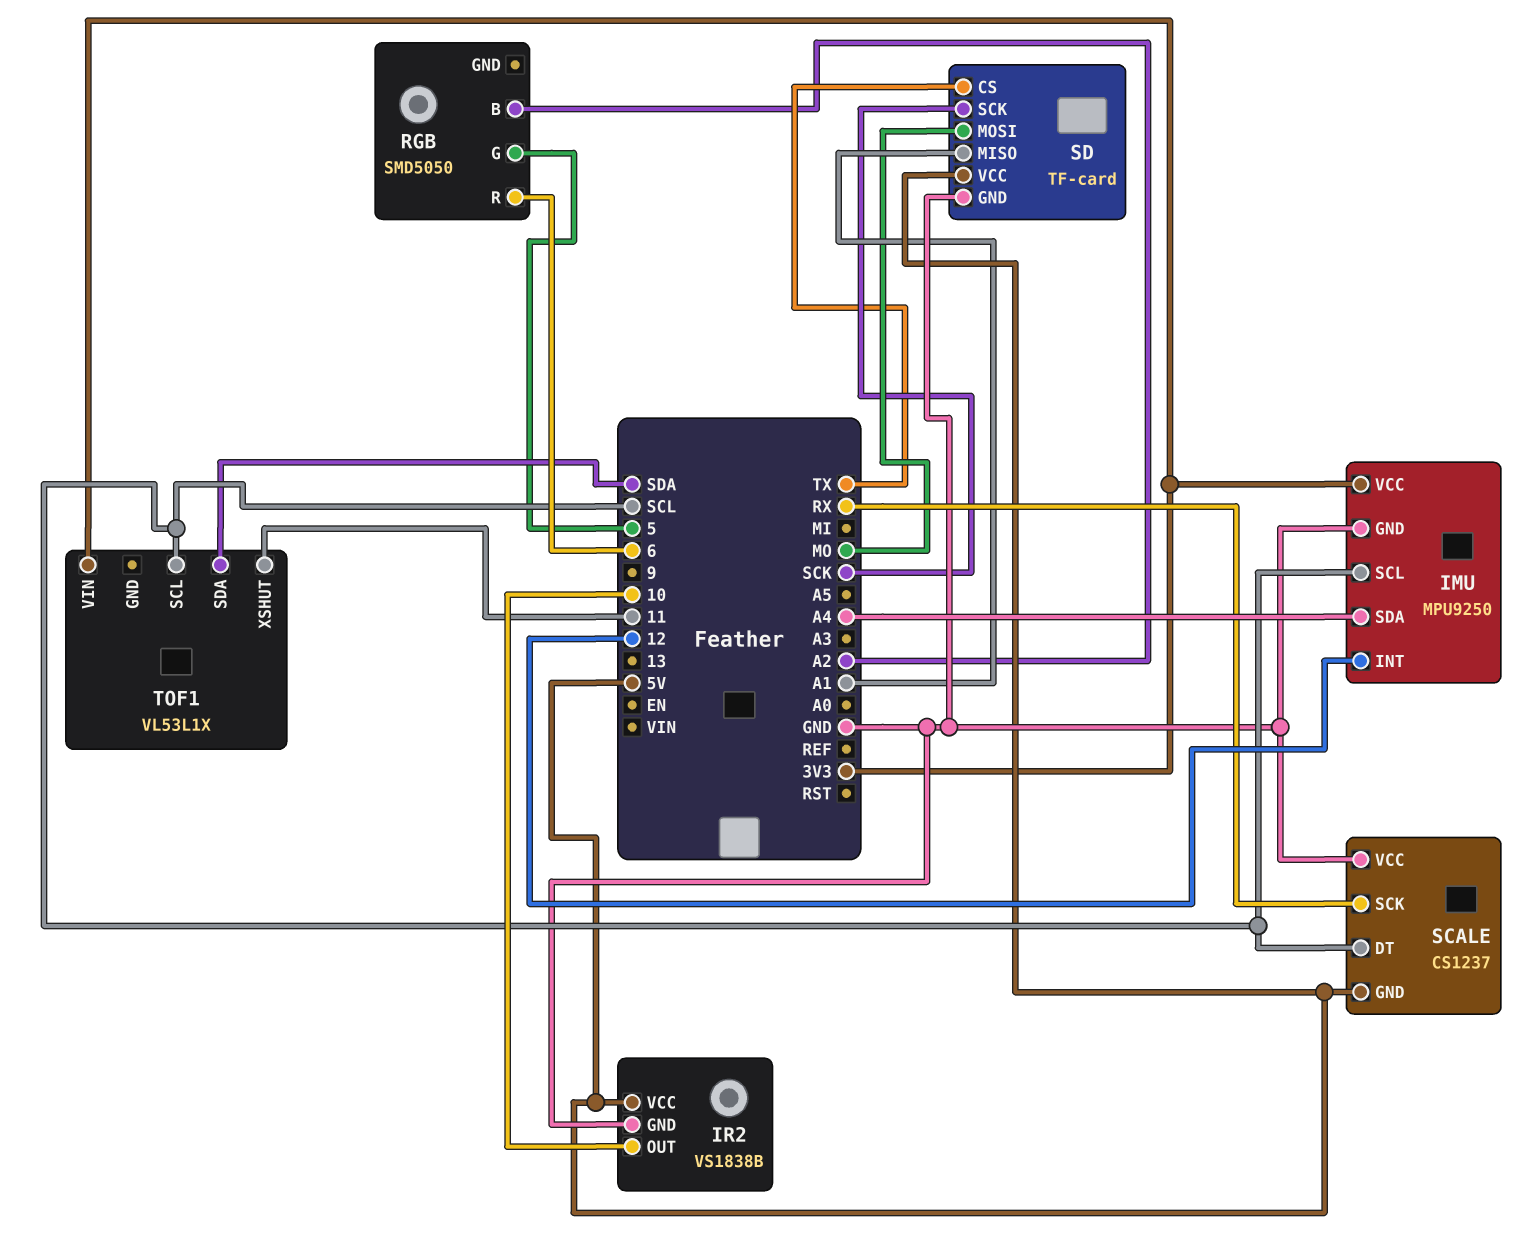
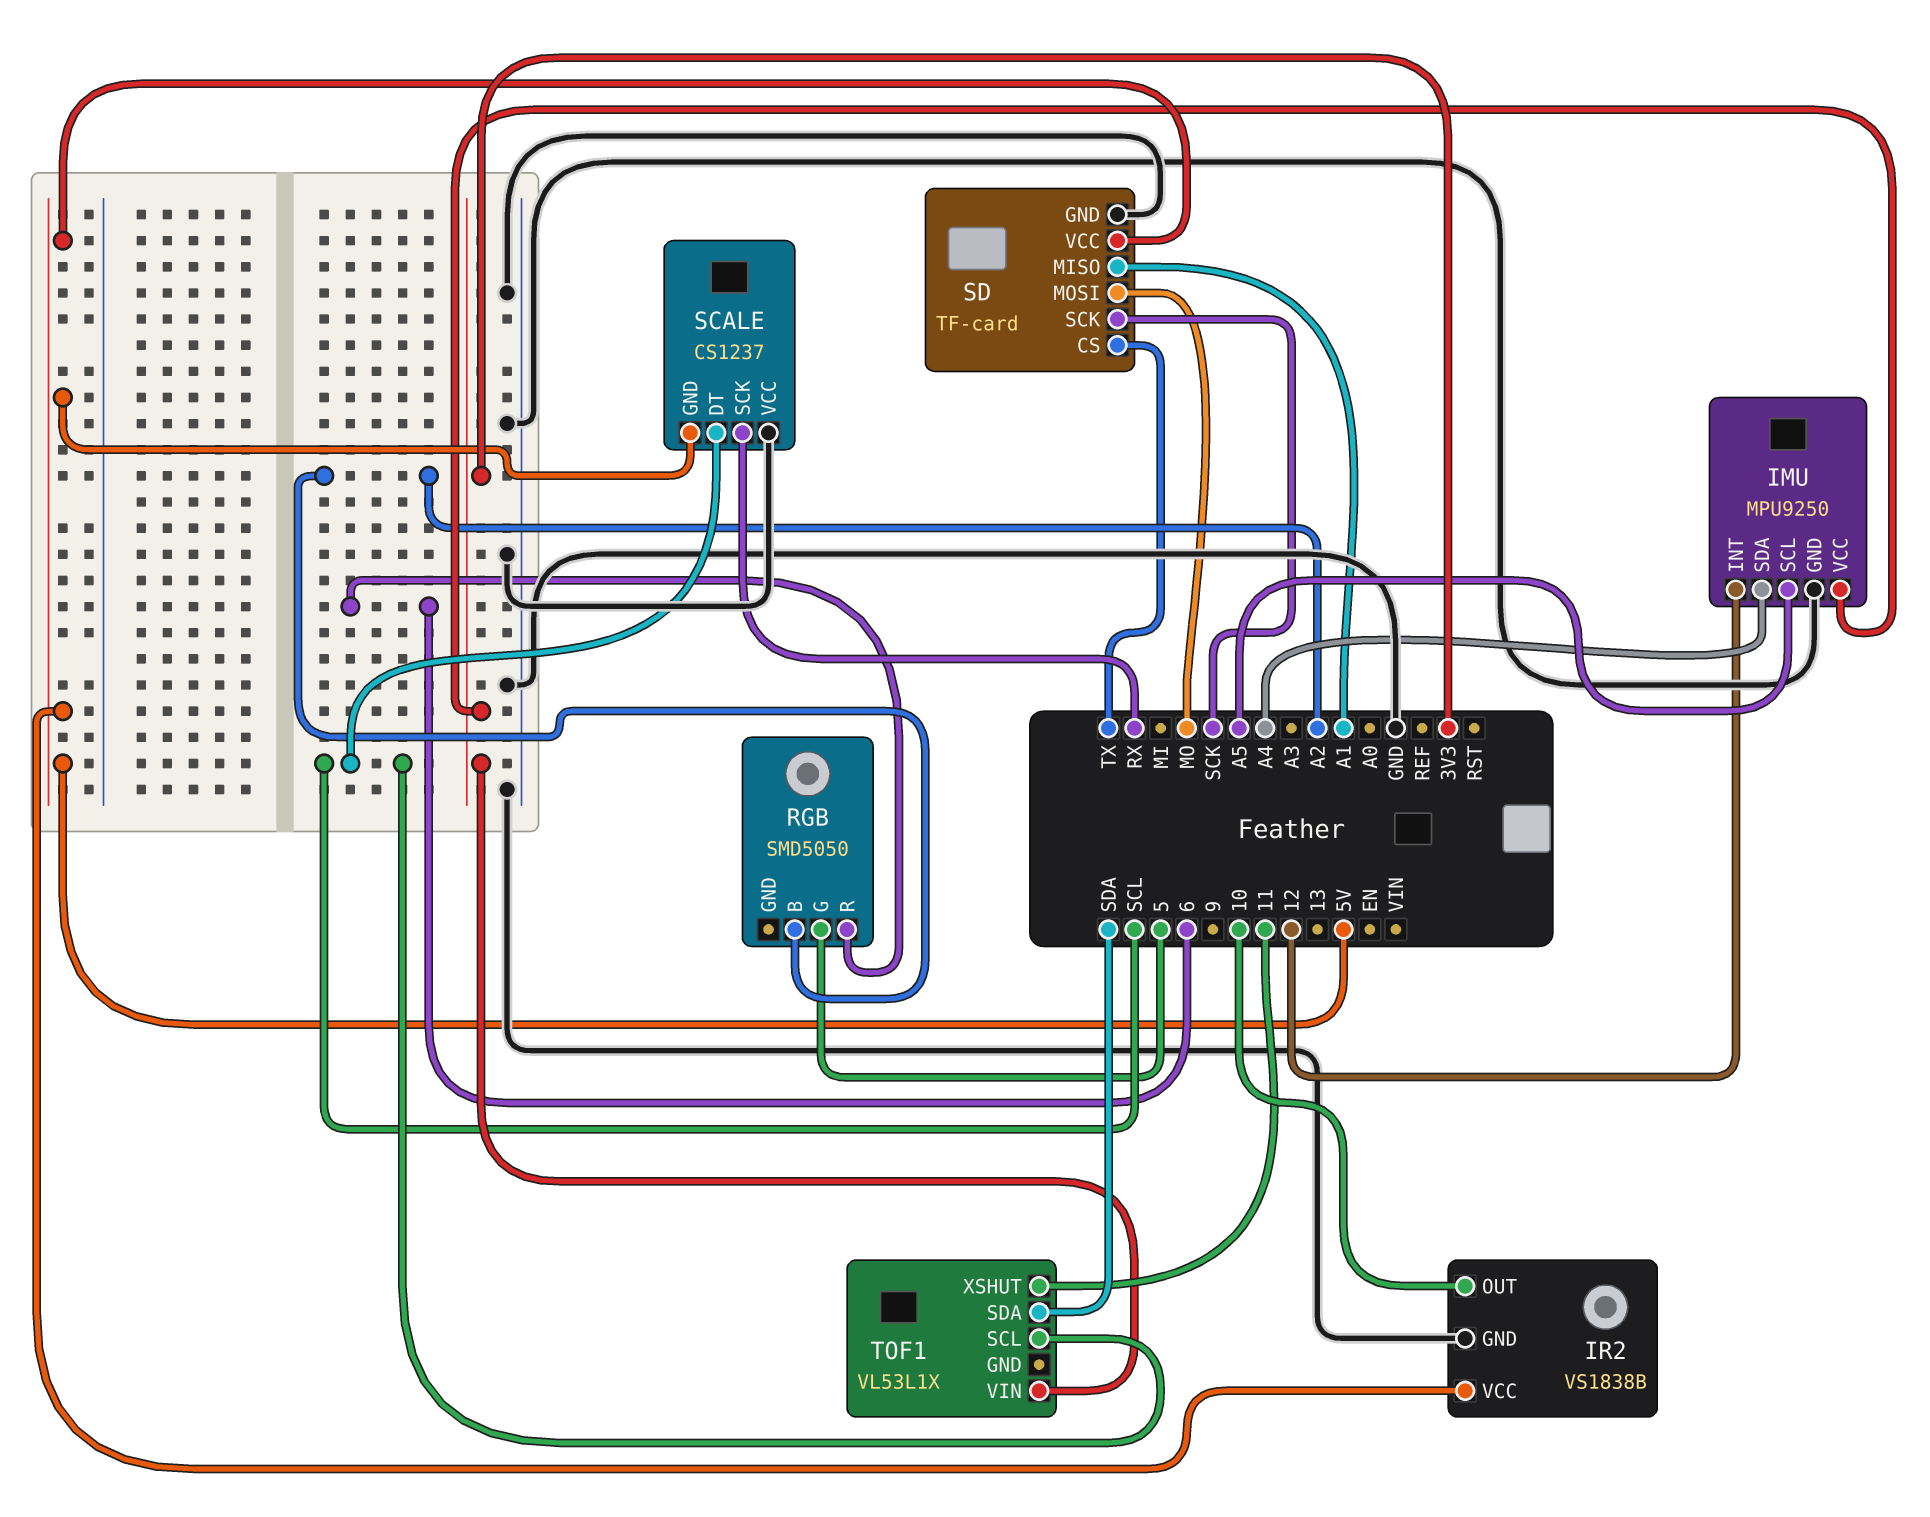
IMU pin SCL: SCL -> A5

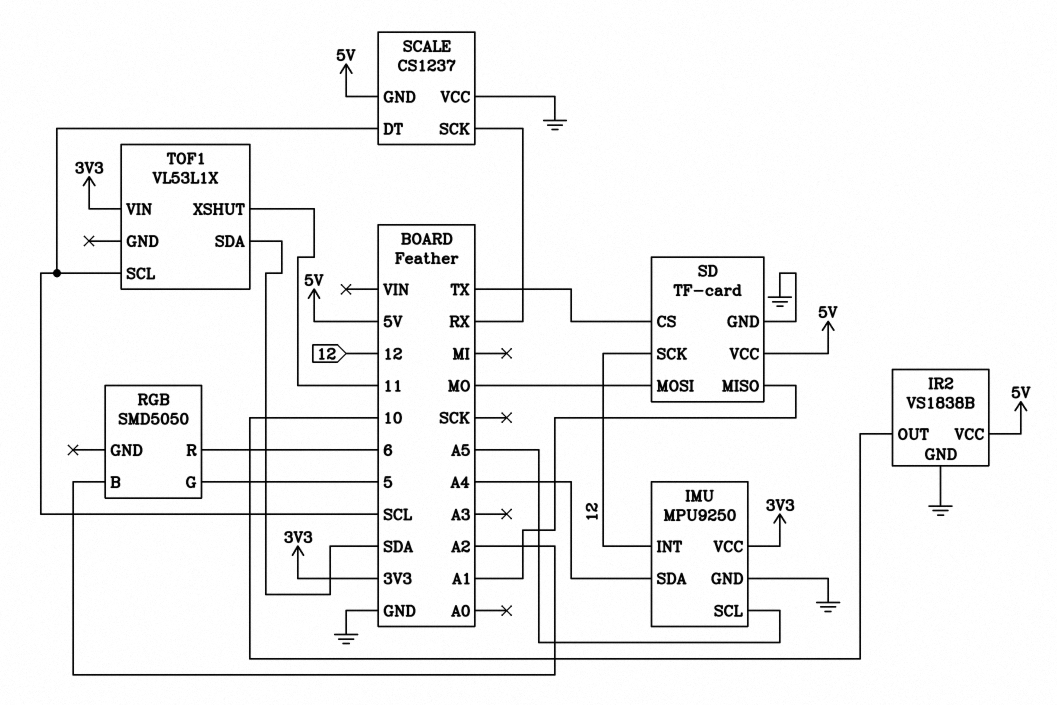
SD pin SCK: SCK -> 12

